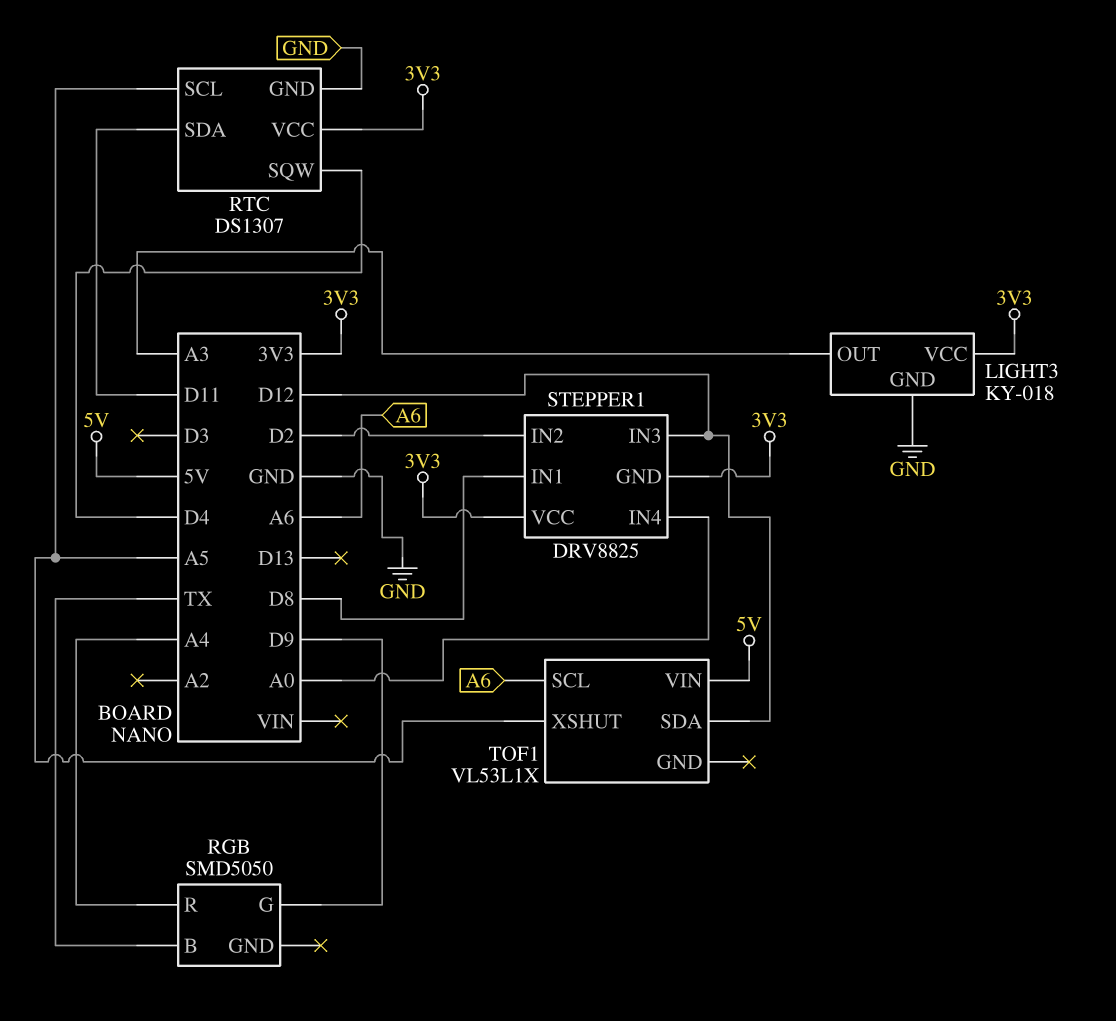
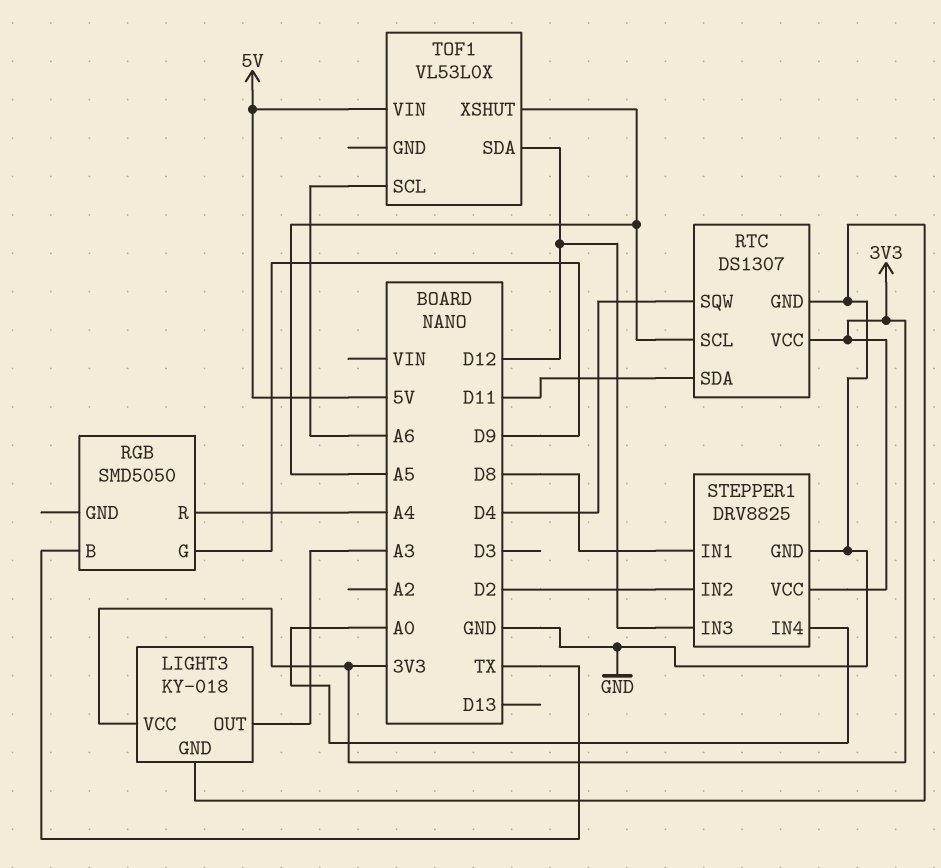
STEPPER1 pin GND: 3V3 -> GND
TOF1: VL53L1X -> VL53L0X

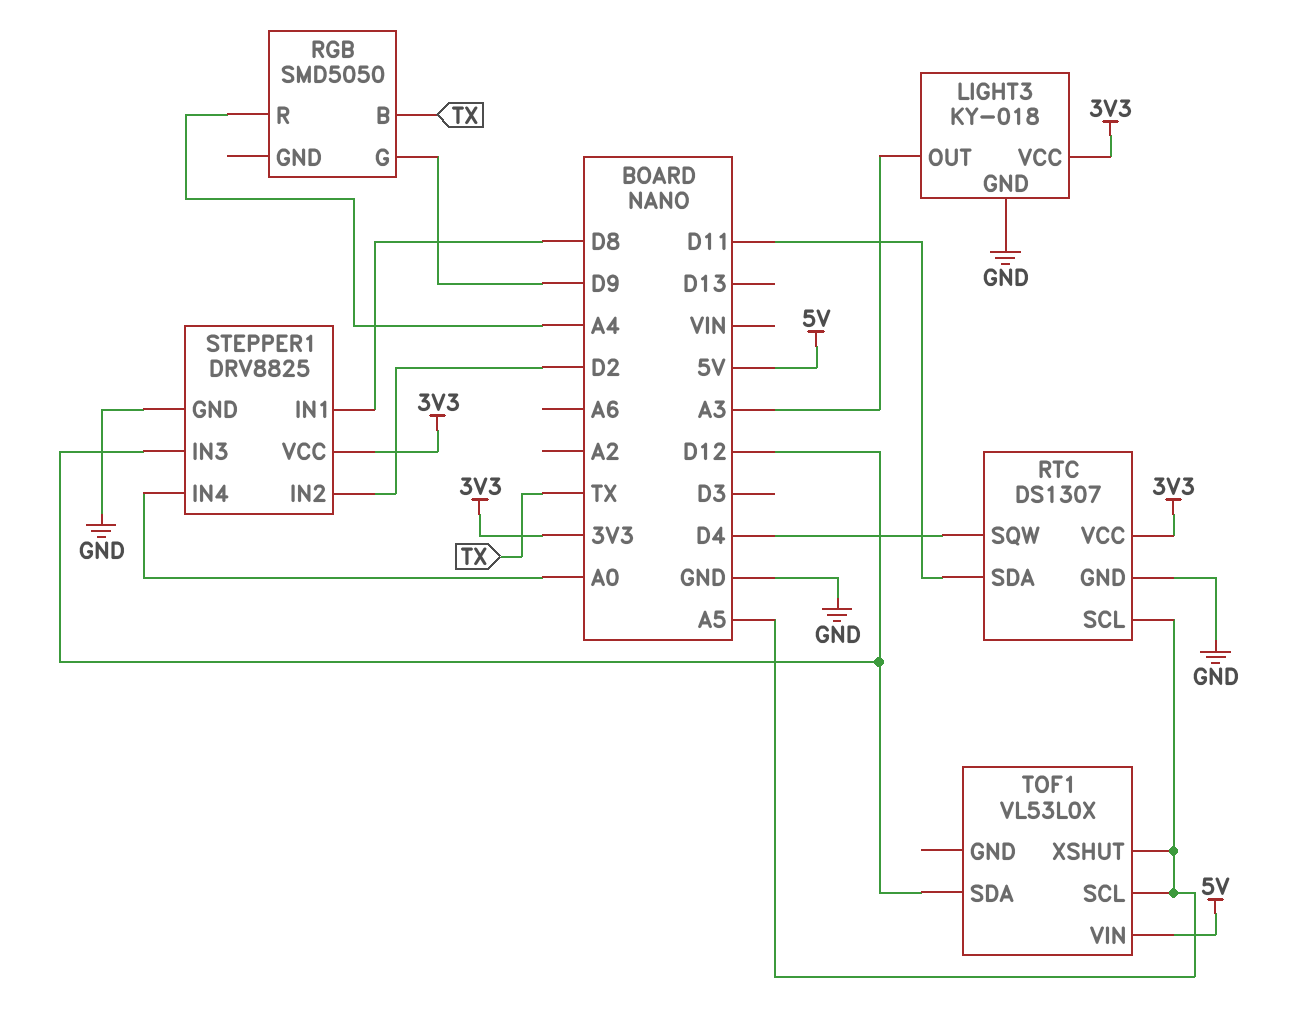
TOF1 pin SCL: A6 -> A5

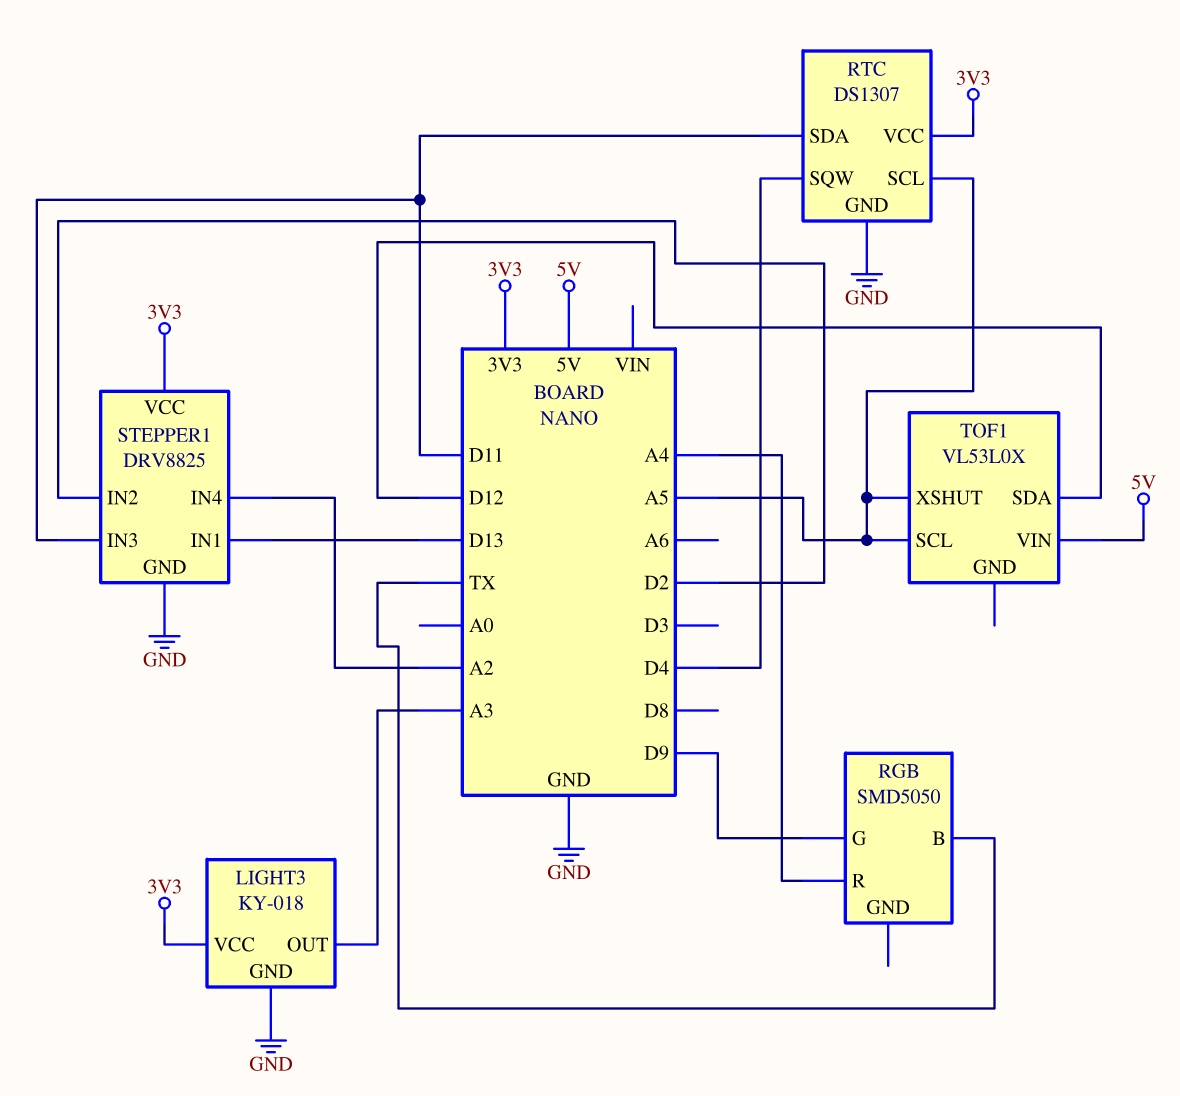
STEPPER1 pin IN1: D8 -> D13
STEPPER1 pin IN3: D12 -> D11
STEPPER1 pin IN4: A0 -> A2

